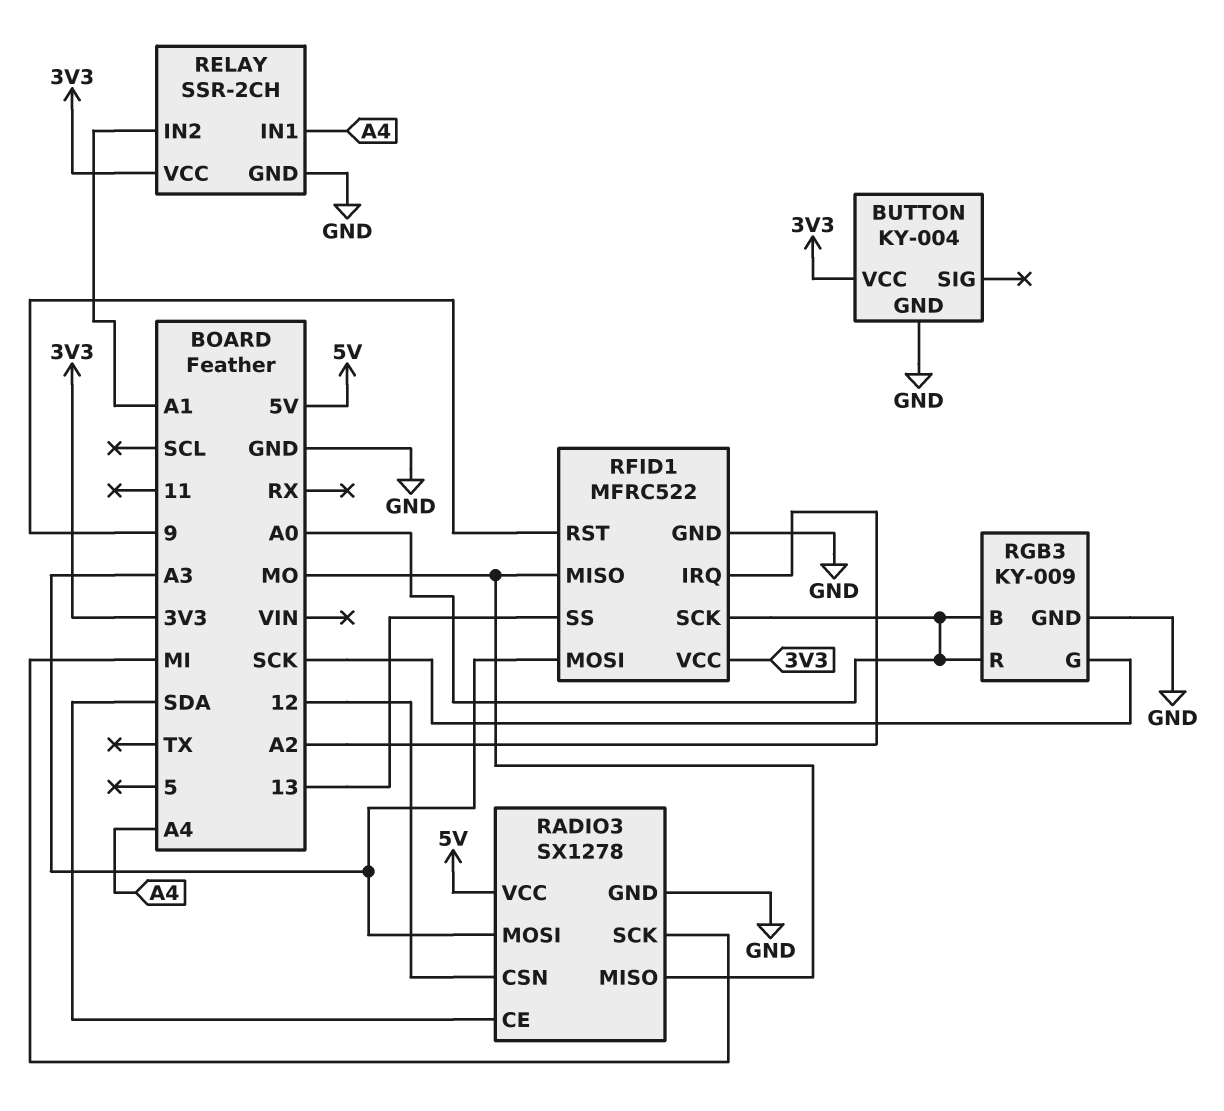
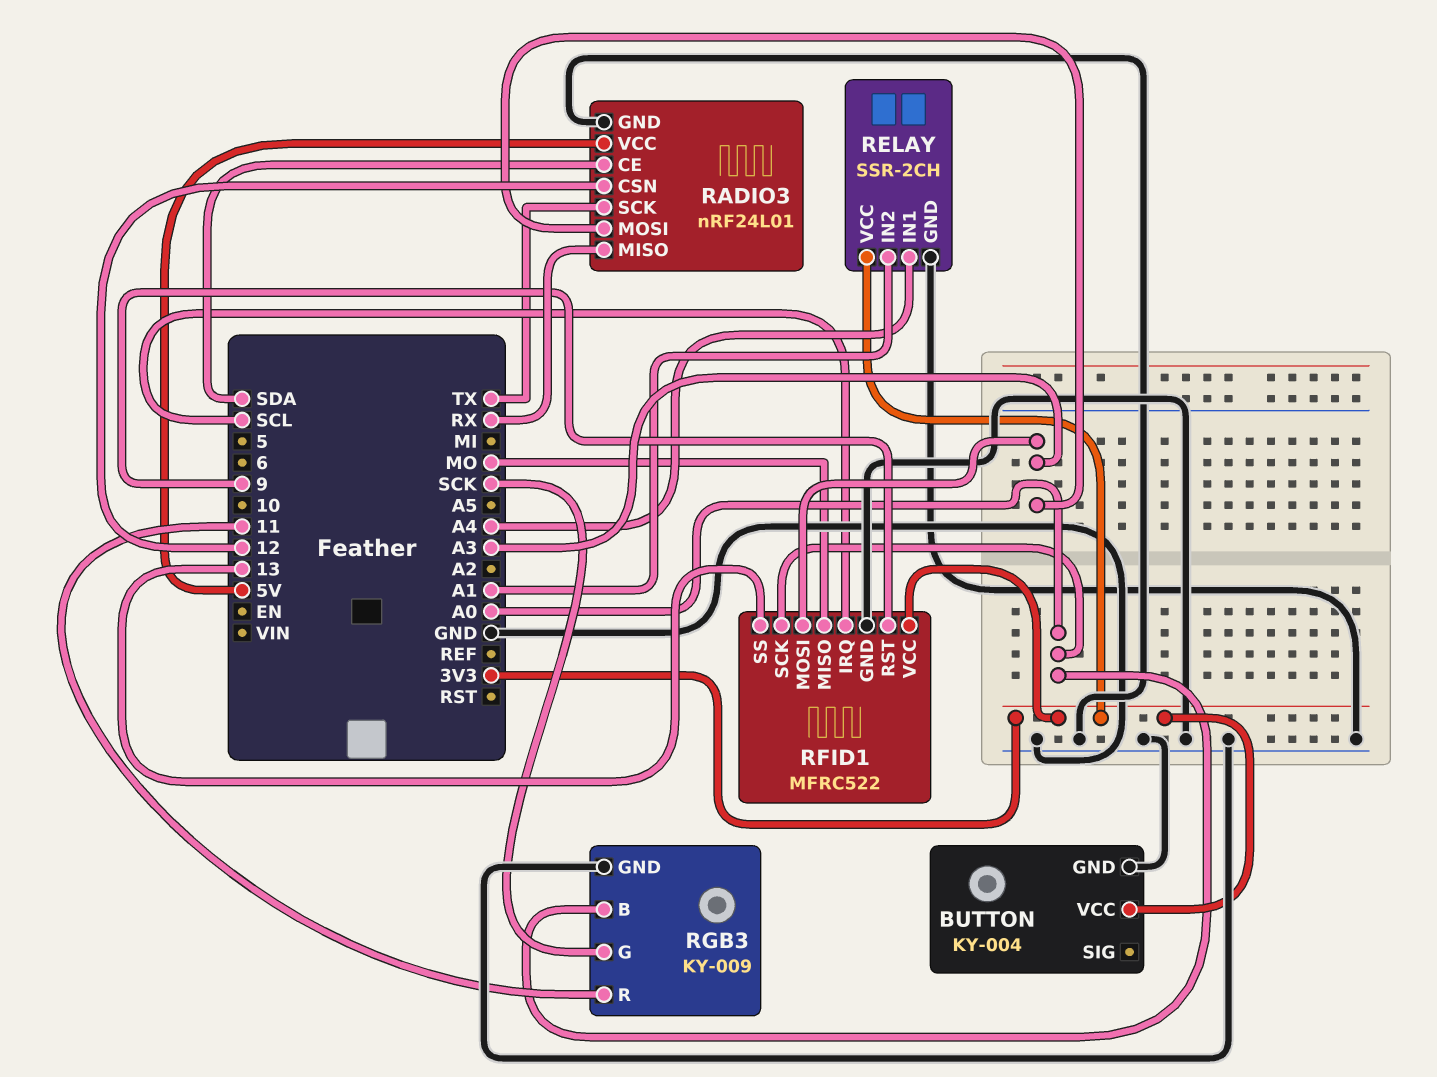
RADIO3: SX1278 -> nRF24L01
RADIO3 pin MISO: MO -> RX
RADIO3 pin SCK: MI -> TX
RFID1 pin IRQ: A2 -> SCL
RGB3 pin R: A0 -> 11

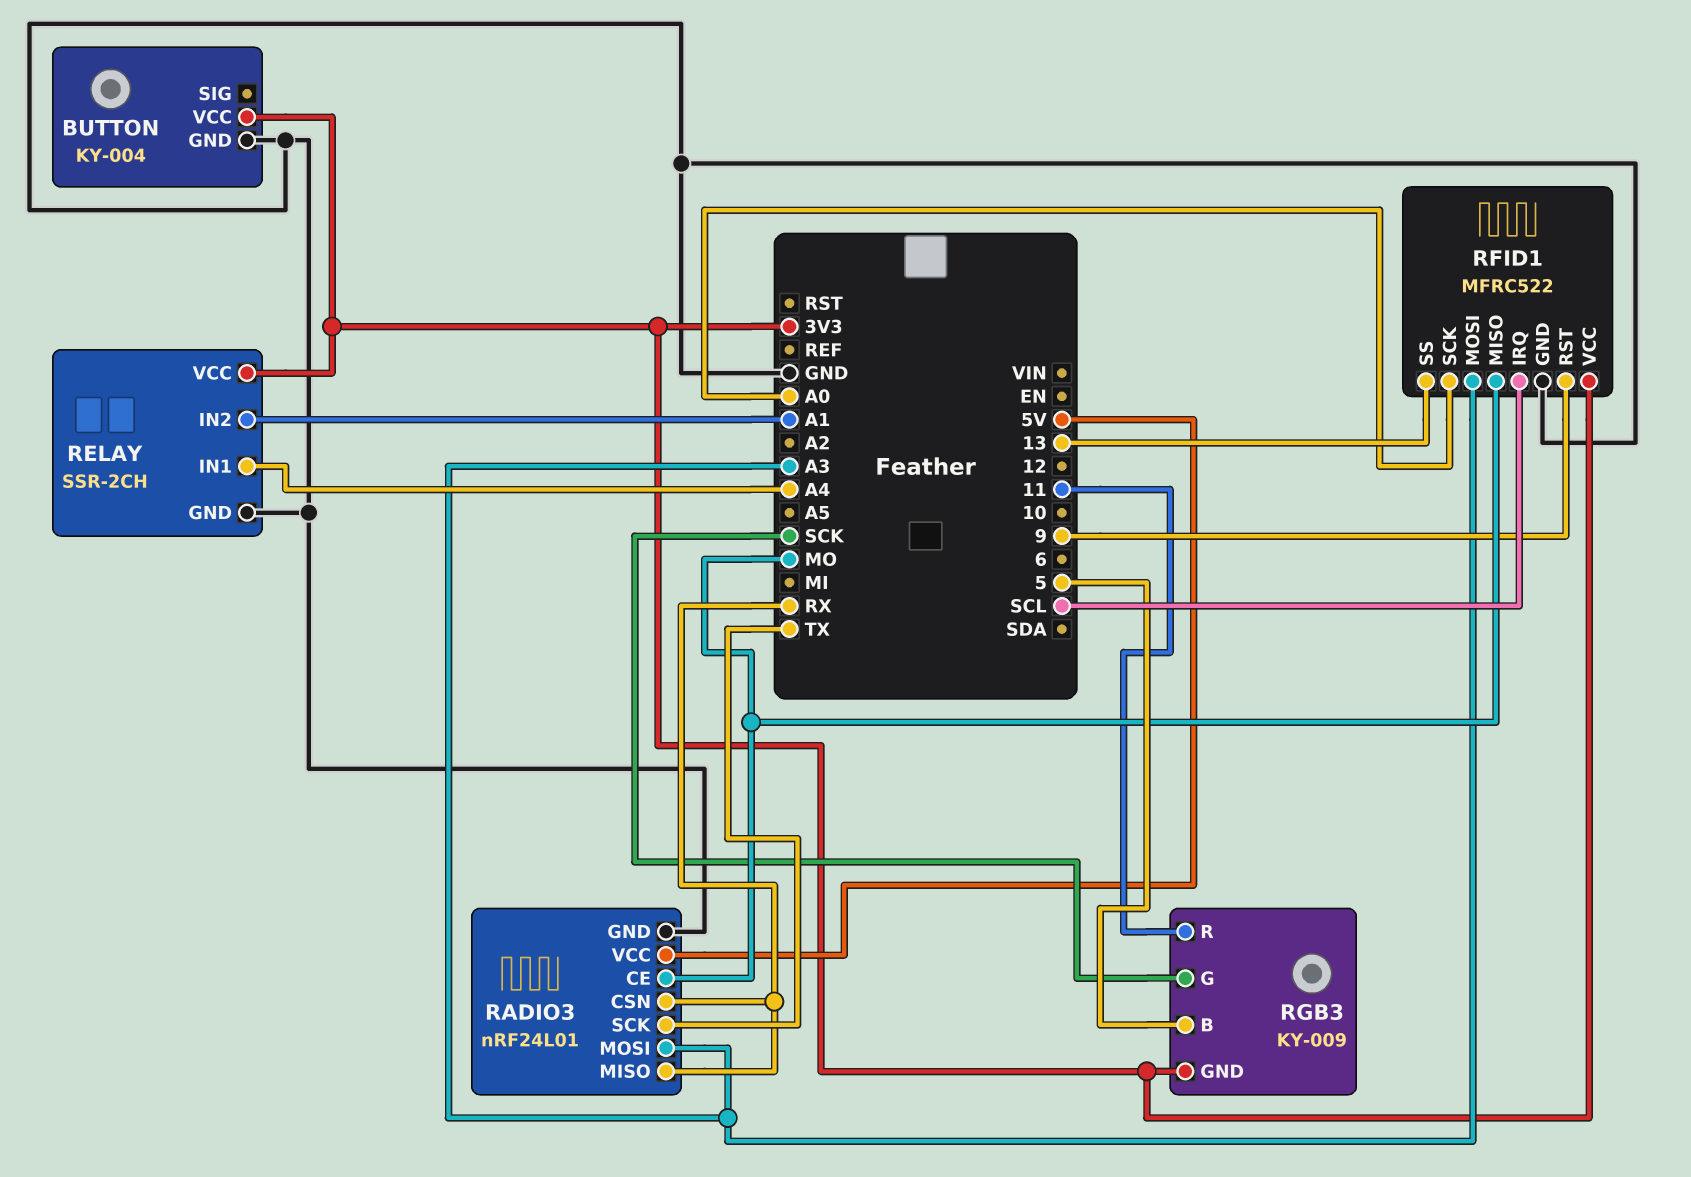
RADIO3 pin CE: SDA -> MO
RADIO3 pin CSN: 12 -> RX
RGB3 pin B: A0 -> 5
RGB3 pin GND: GND -> 3V3

